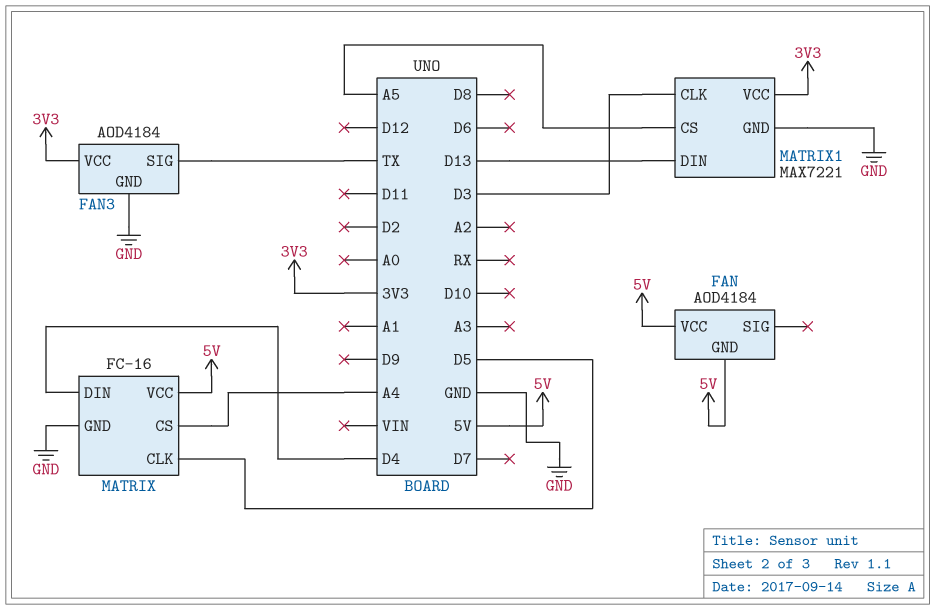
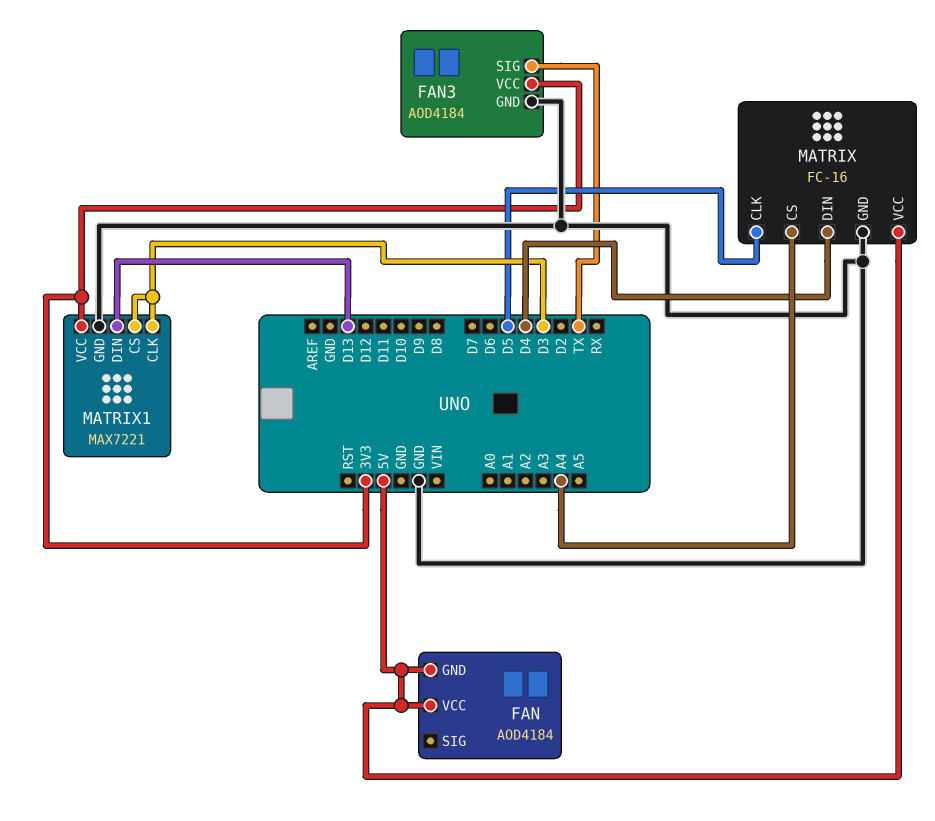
MATRIX1 pin CS: A5 -> D3

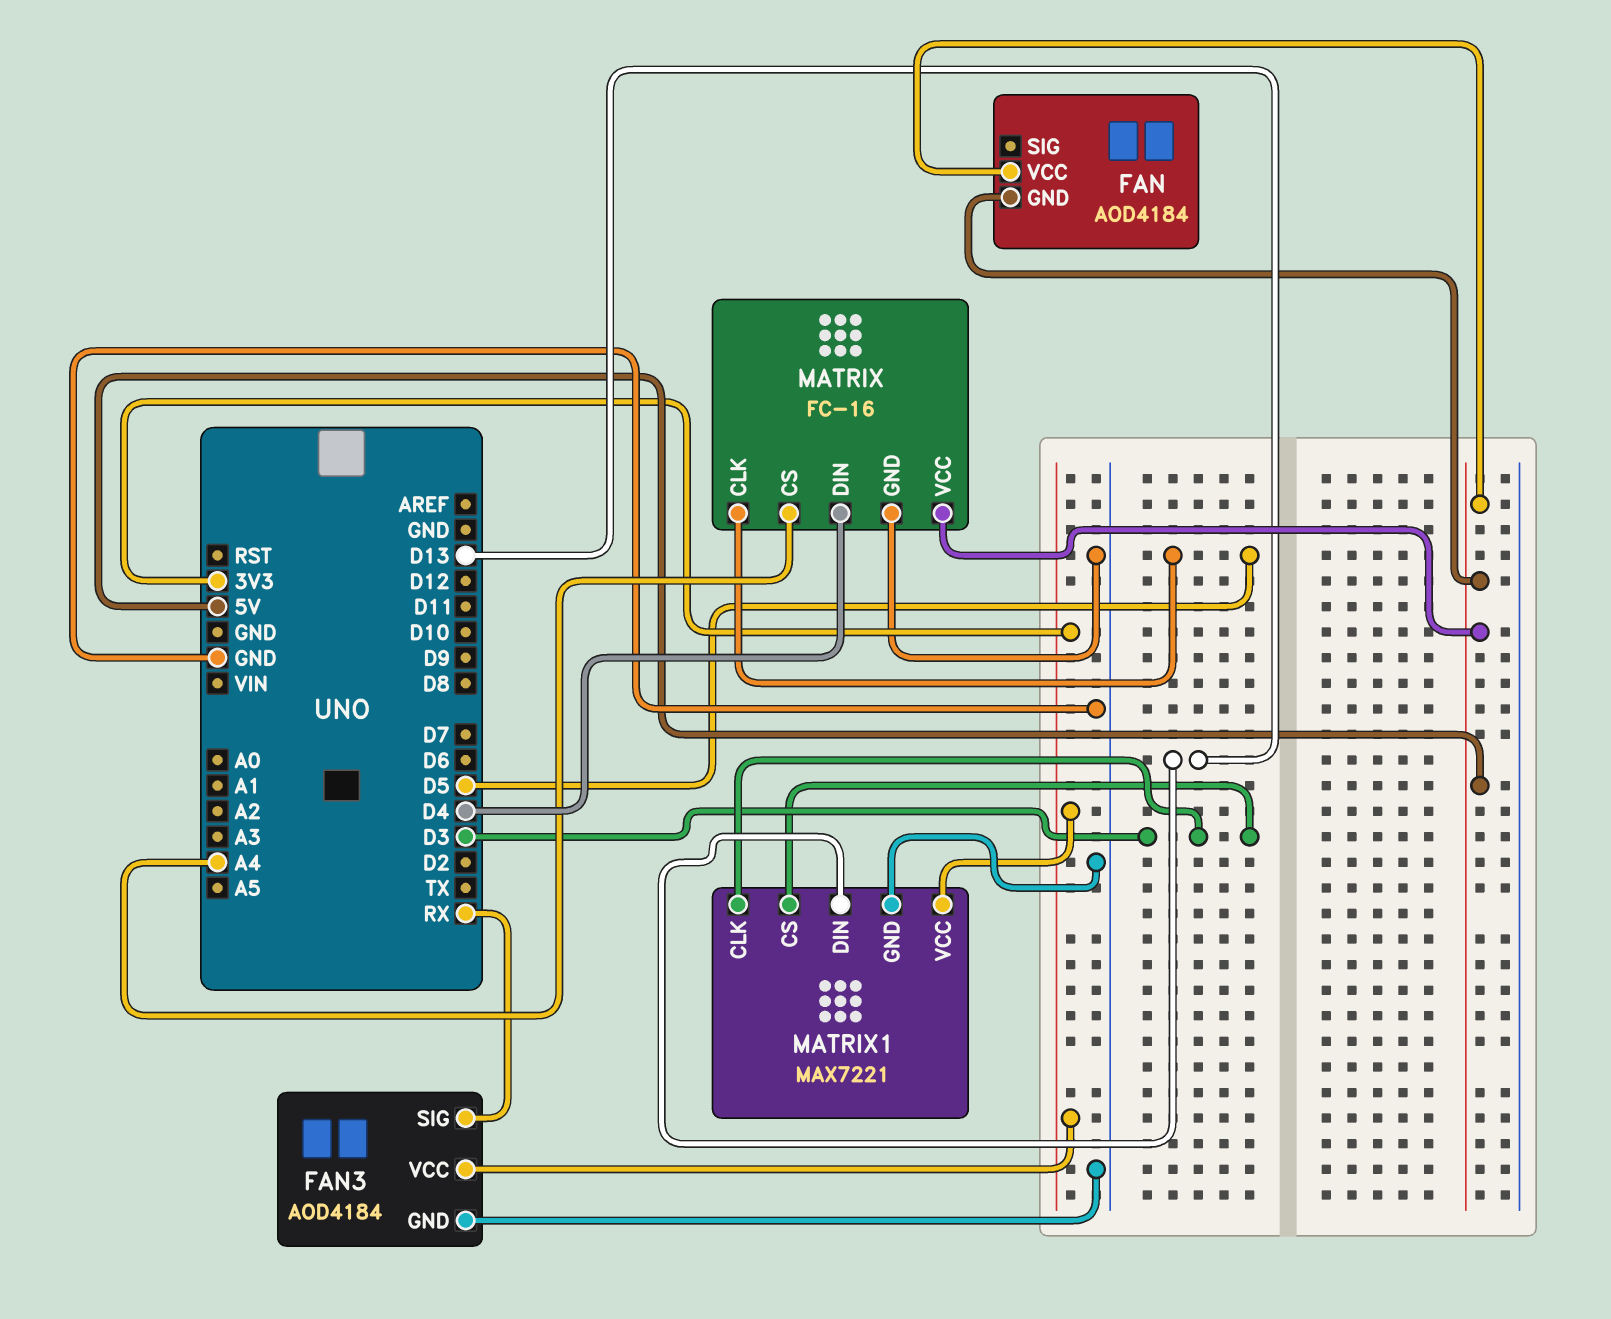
FAN3 pin SIG: TX -> RX

